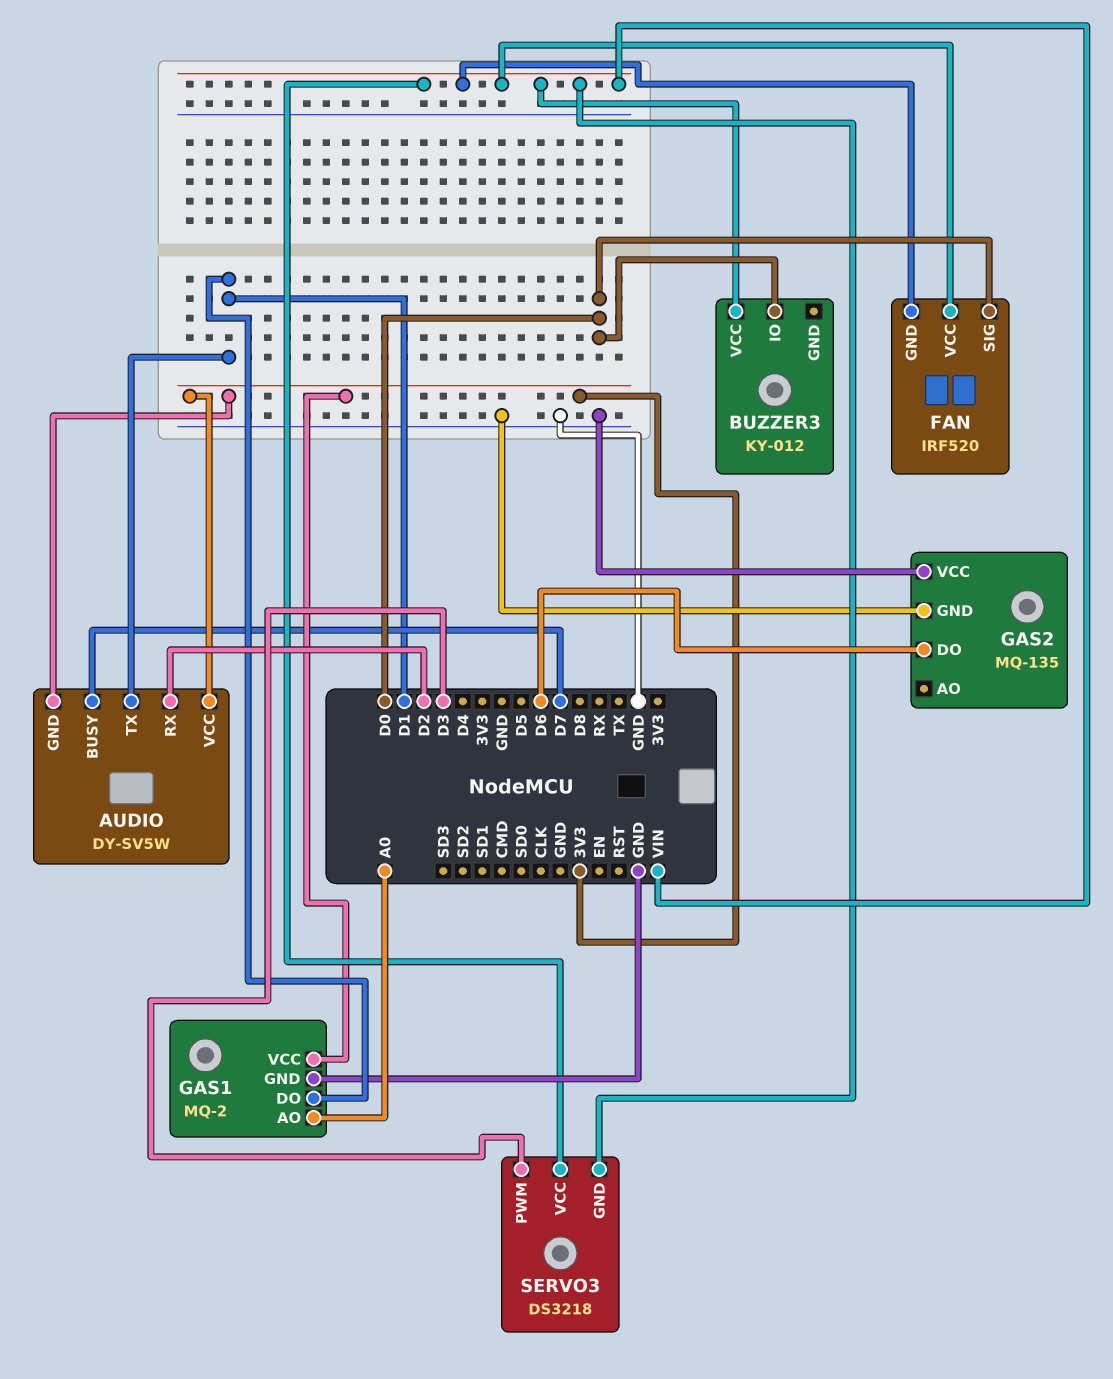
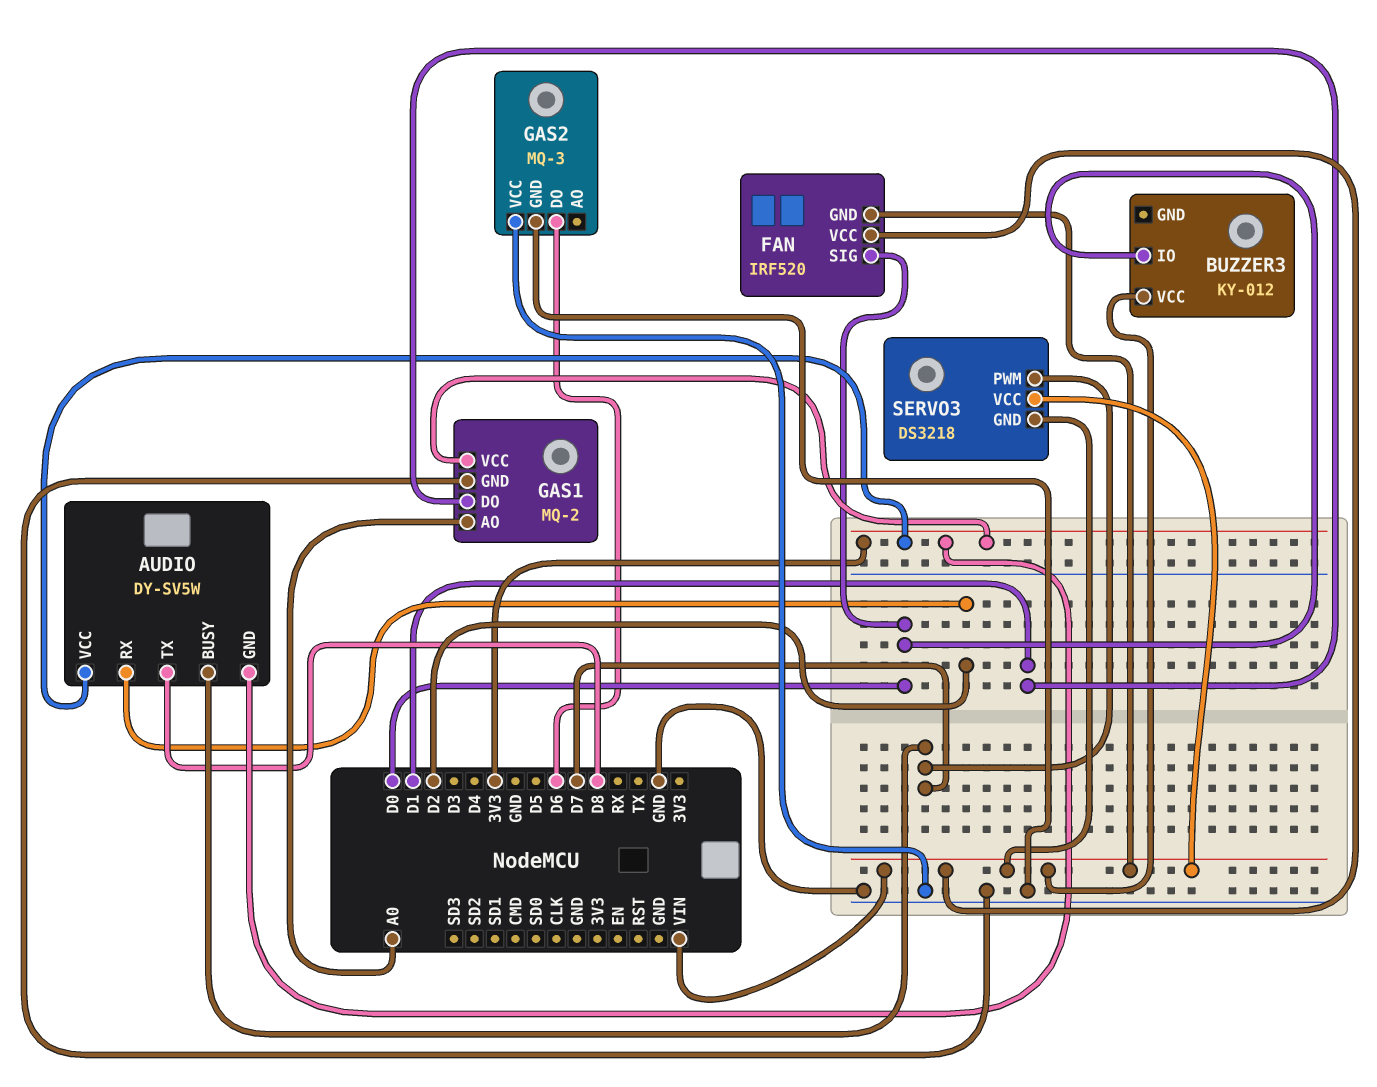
AUDIO pin TX: D1 -> D8
GAS2: MQ-135 -> MQ-3
SERVO3 pin PWM: D3 -> D7

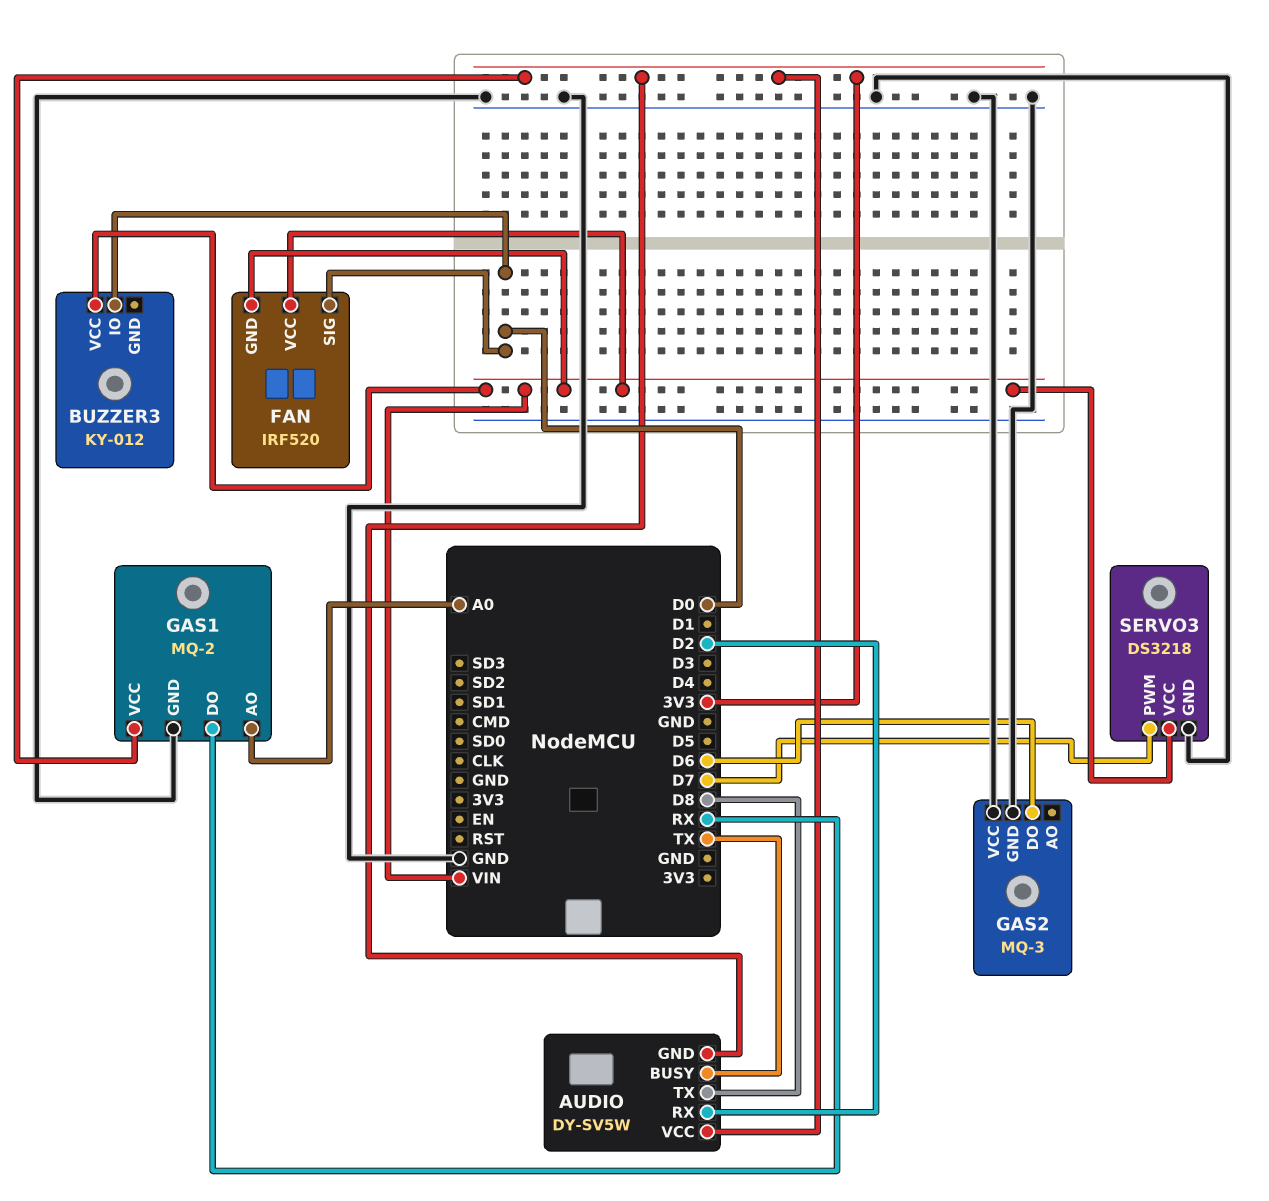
AUDIO pin BUSY: D7 -> TX
GAS1 pin DO: D1 -> RX
SERVO3 pin GND: VIN -> GND

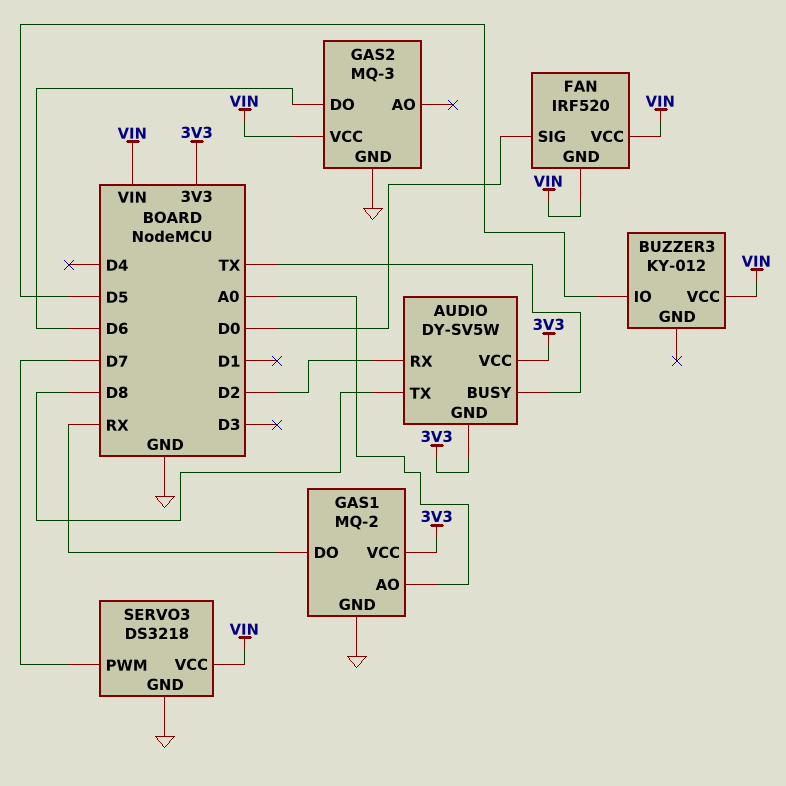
BUZZER3 pin IO: D0 -> D5
GAS2 pin VCC: GND -> VIN

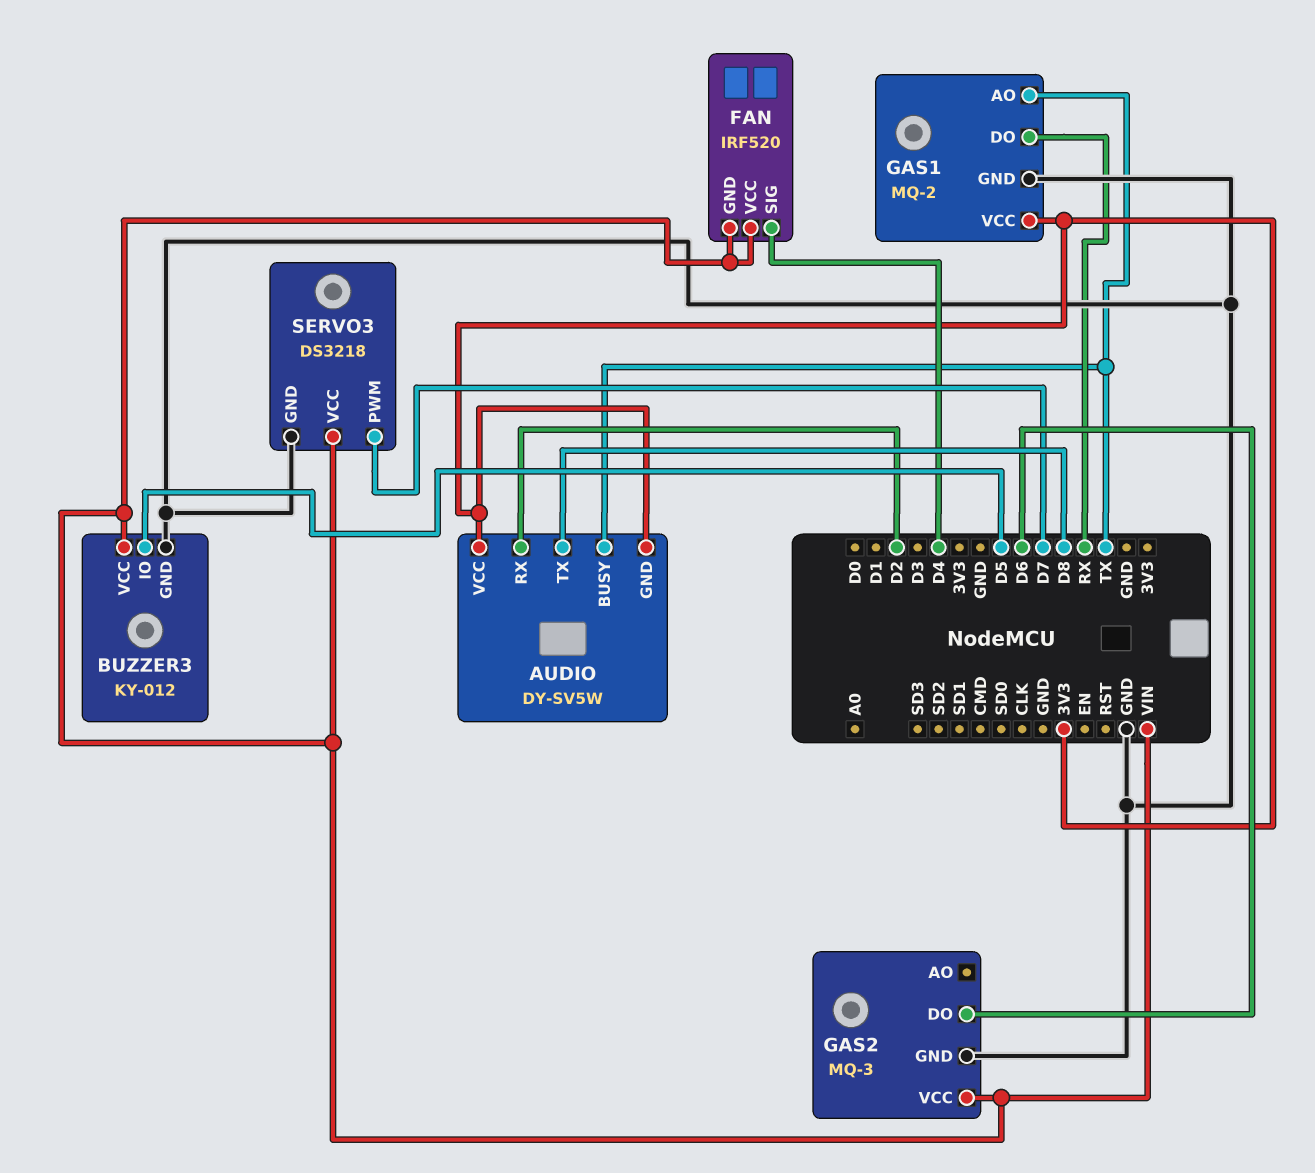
BUZZER3 pin GND: none -> GND
FAN pin SIG: D0 -> D4
GAS1 pin AO: A0 -> TX

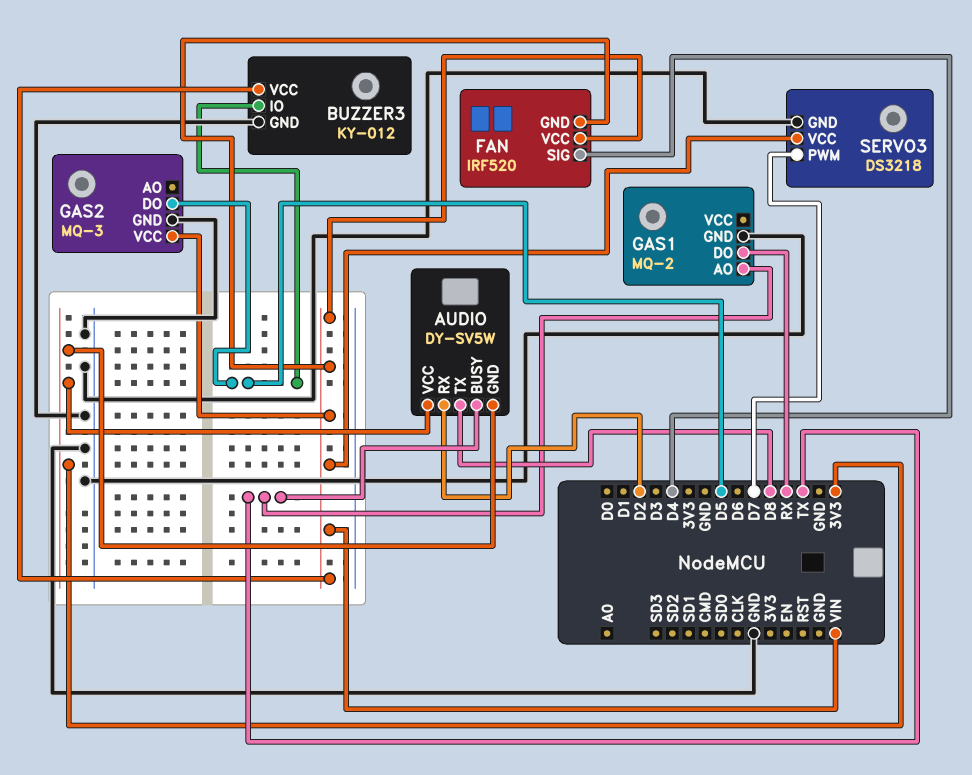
GAS1 pin VCC: 3V3 -> none
GAS2 pin DO: D6 -> D5

